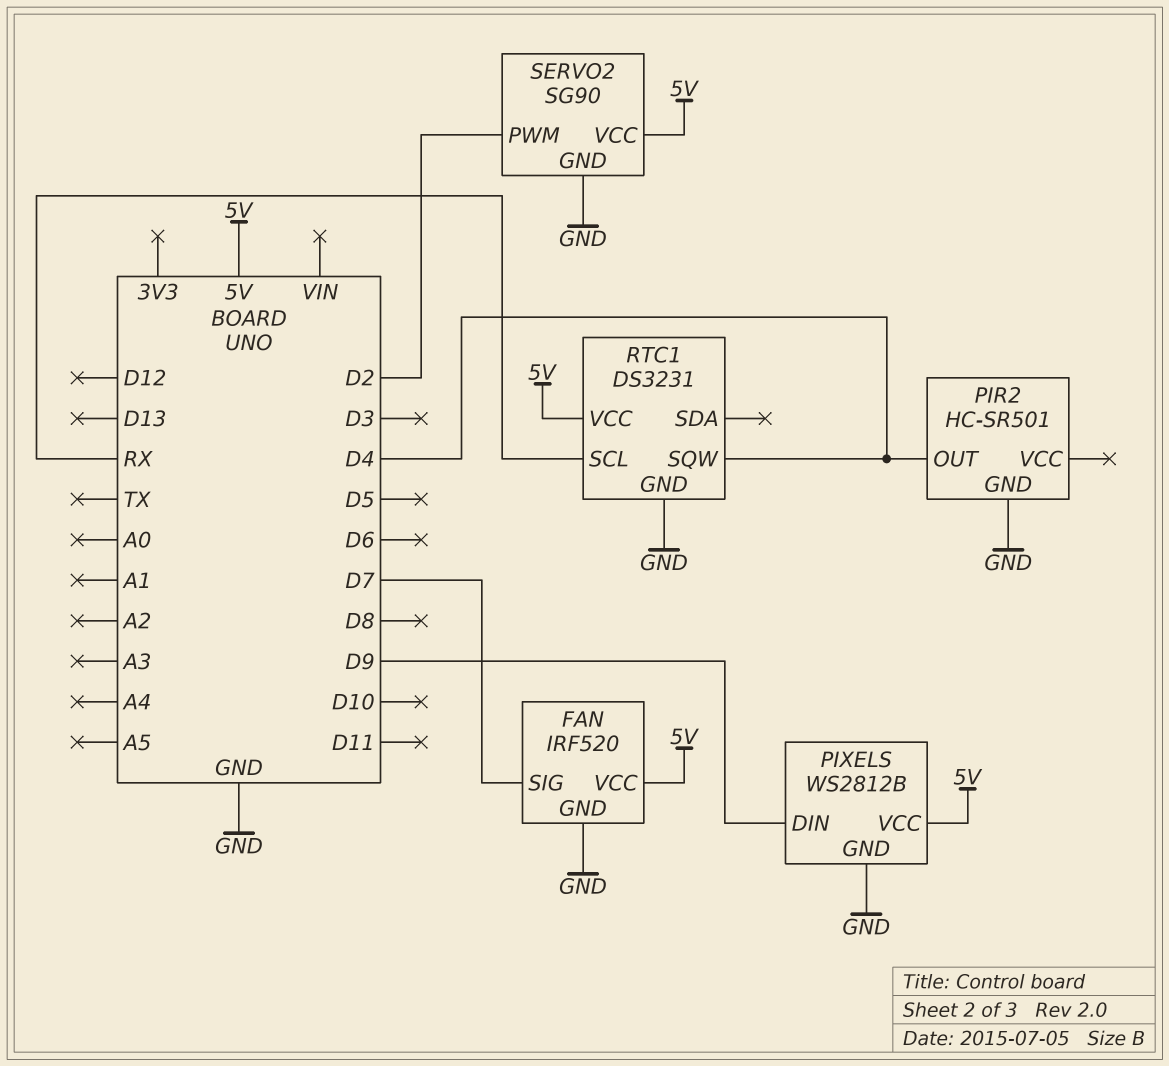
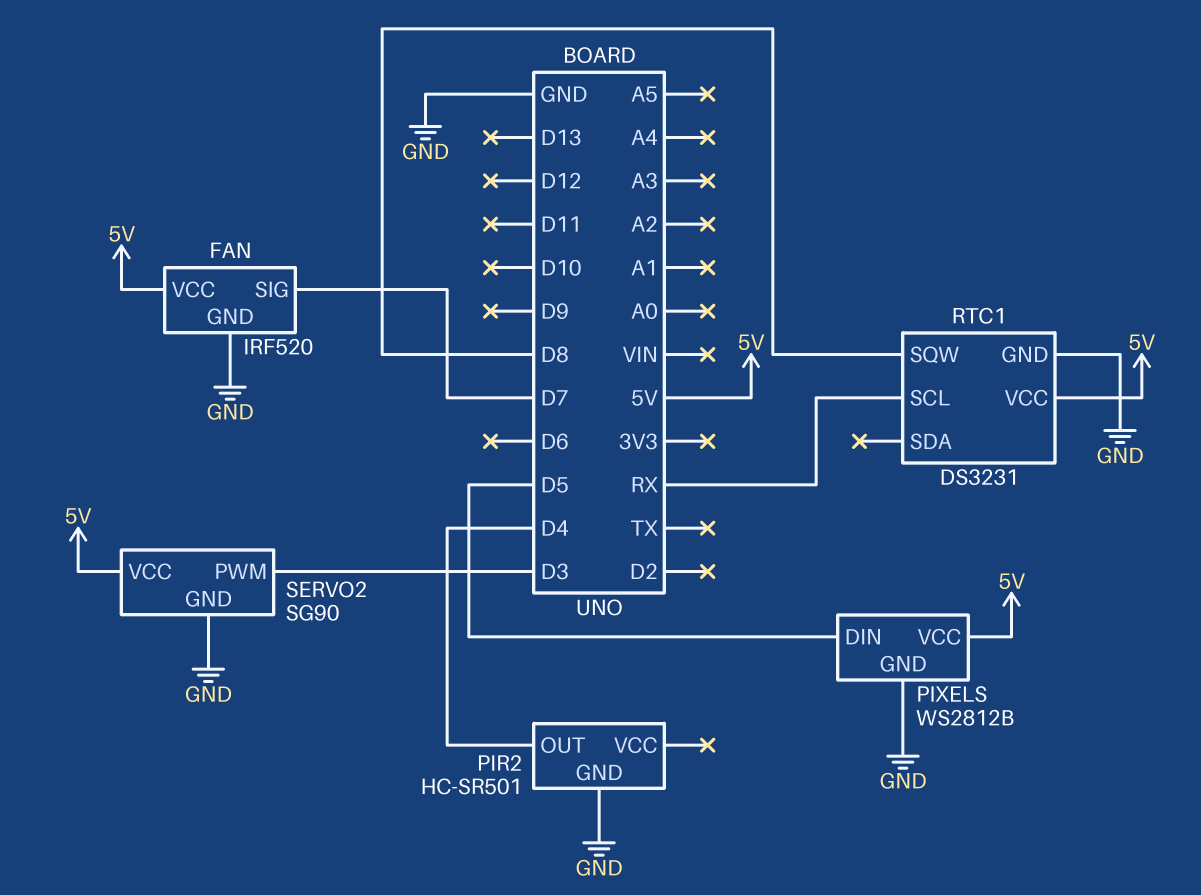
PIXELS pin DIN: D9 -> D5
RTC1 pin SQW: D4 -> D8
SERVO2 pin PWM: D2 -> D3

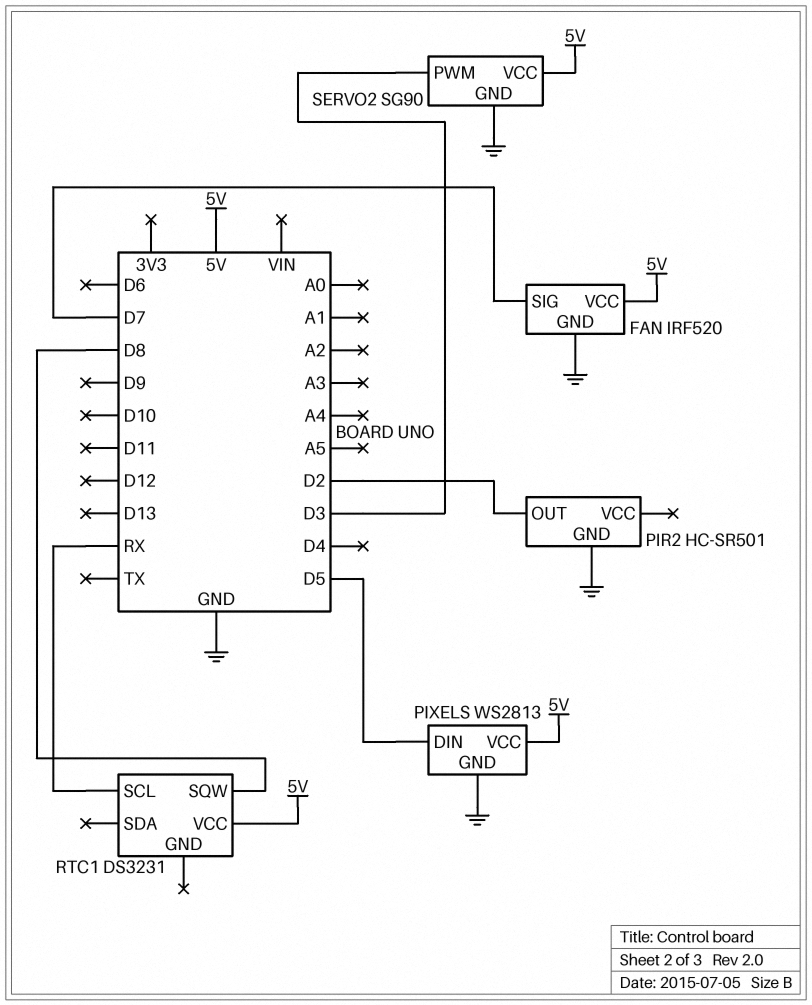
PIR2 pin OUT: D4 -> D2
PIXELS: WS2812B -> WS2813
RTC1 pin GND: GND -> none

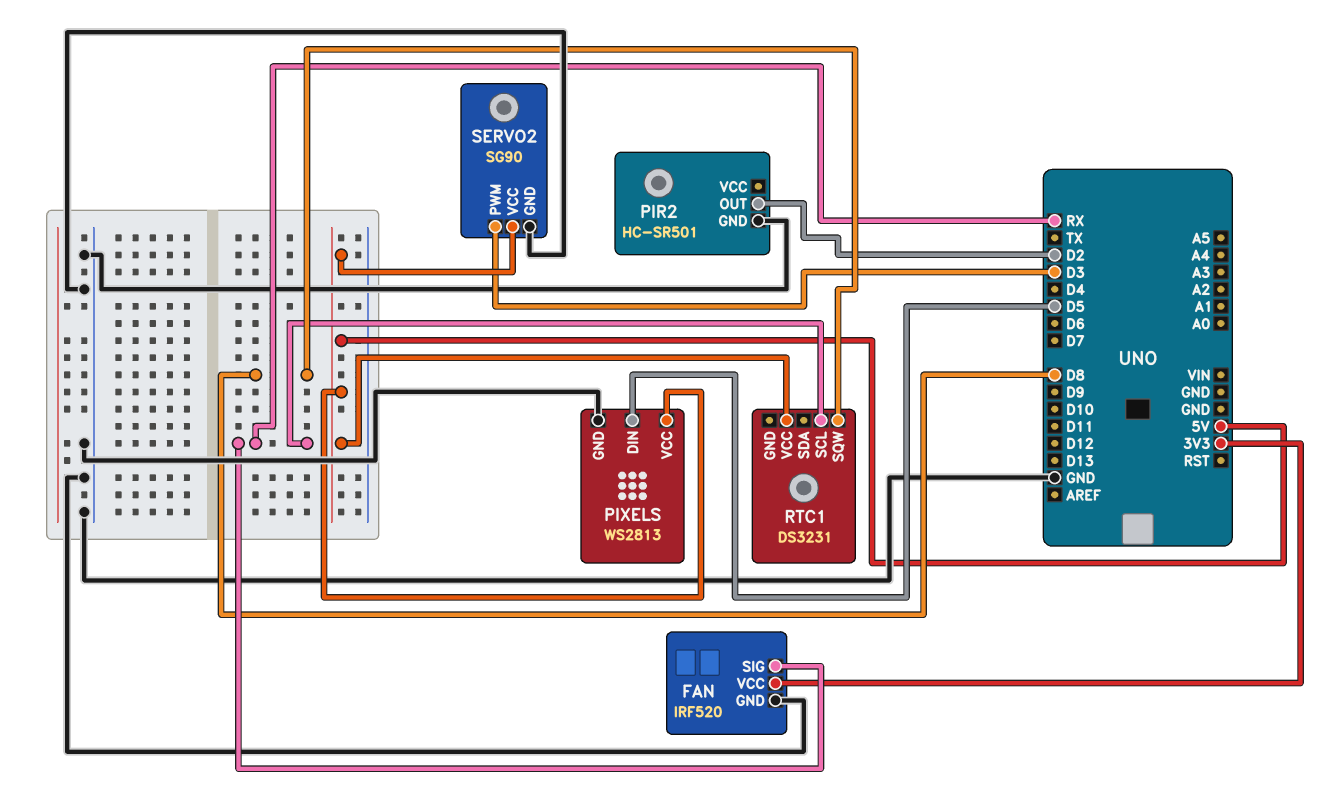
FAN pin SIG: D7 -> RX
FAN pin VCC: 5V -> 3V3

